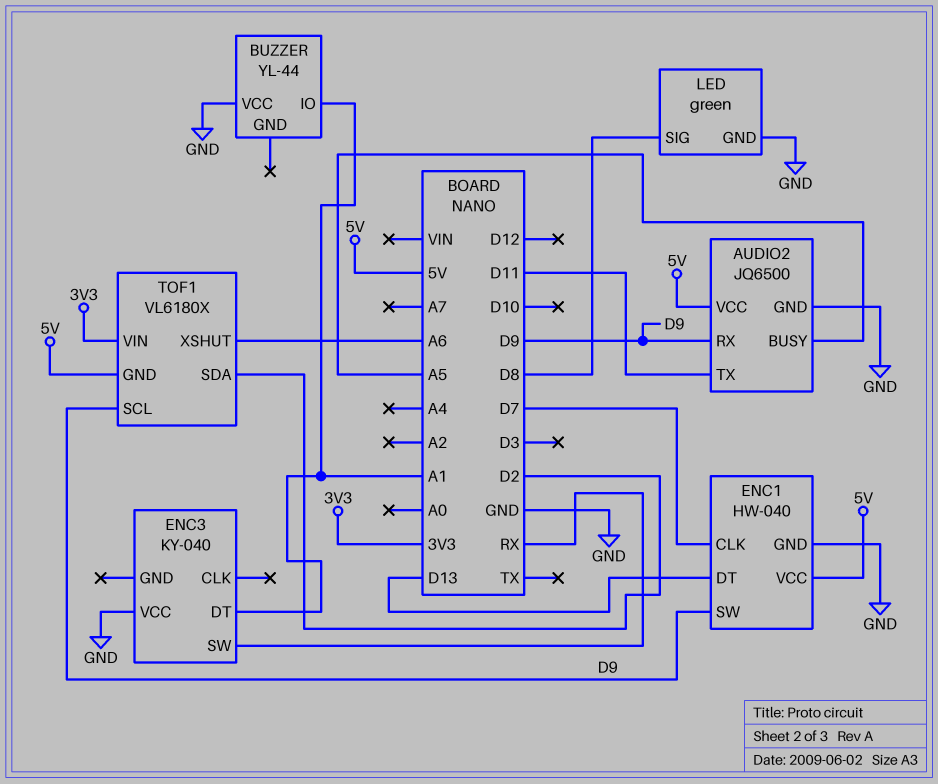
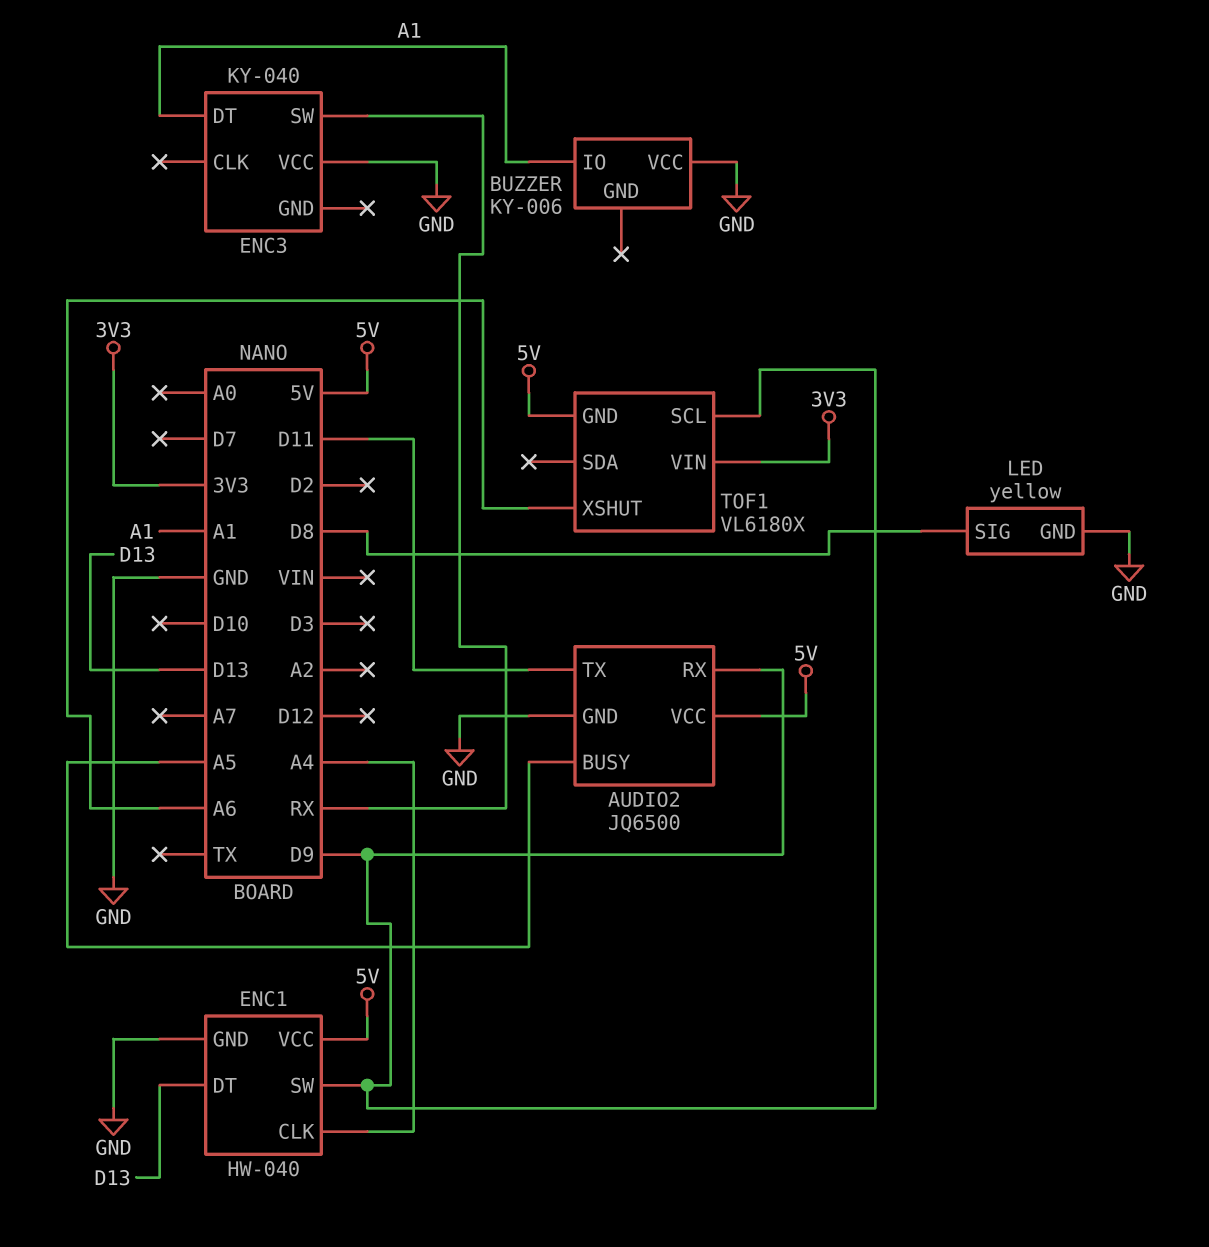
BUZZER: YL-44 -> KY-006
ENC1 pin CLK: D7 -> A4
LED: green -> yellow
TOF1 pin SDA: D2 -> none

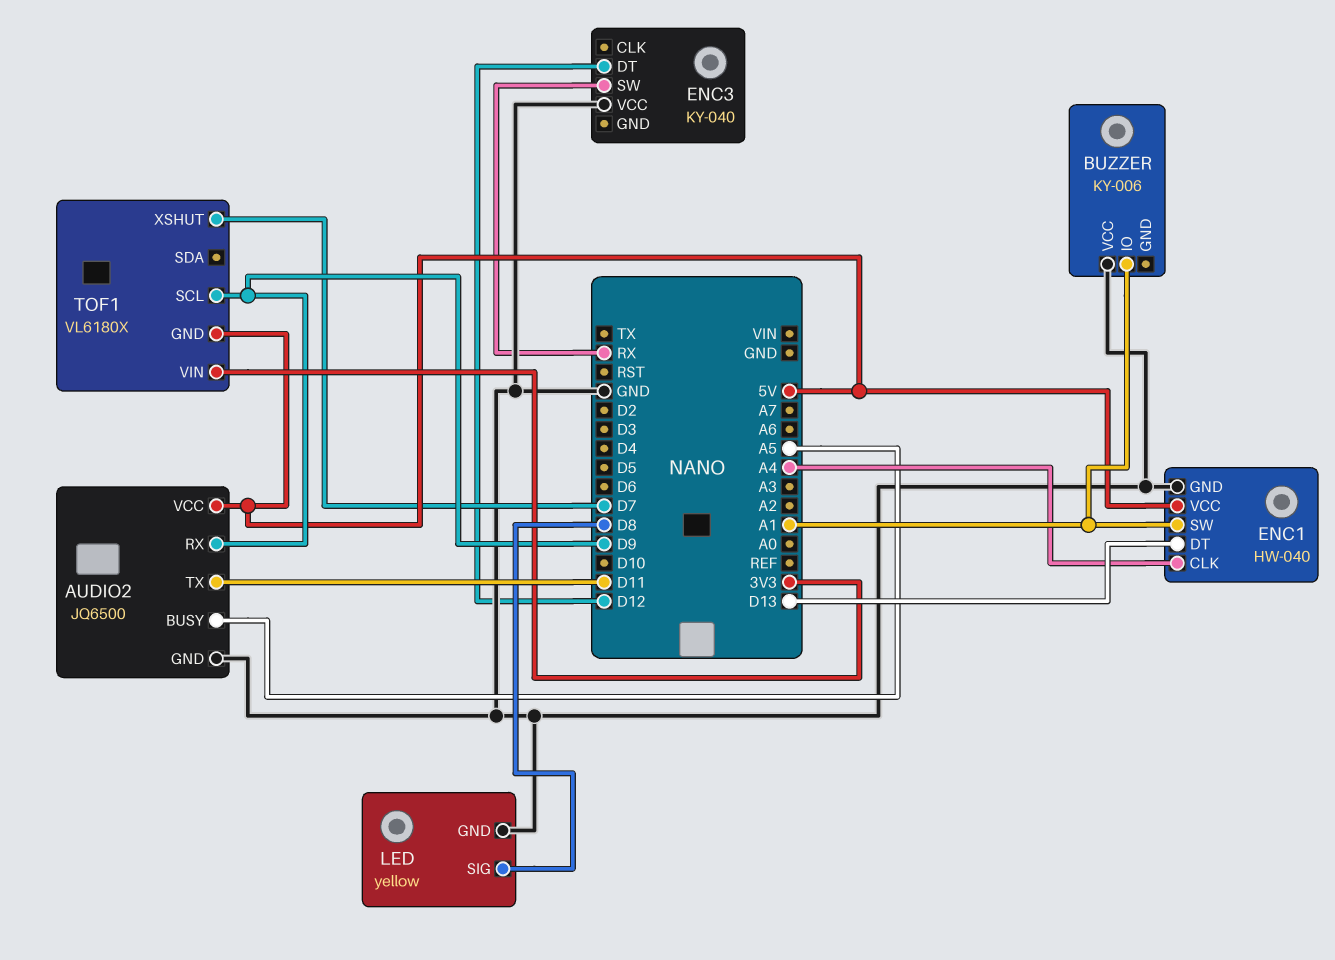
ENC1 pin SW: D9 -> A1
ENC3 pin DT: A1 -> D12
TOF1 pin XSHUT: A6 -> D7

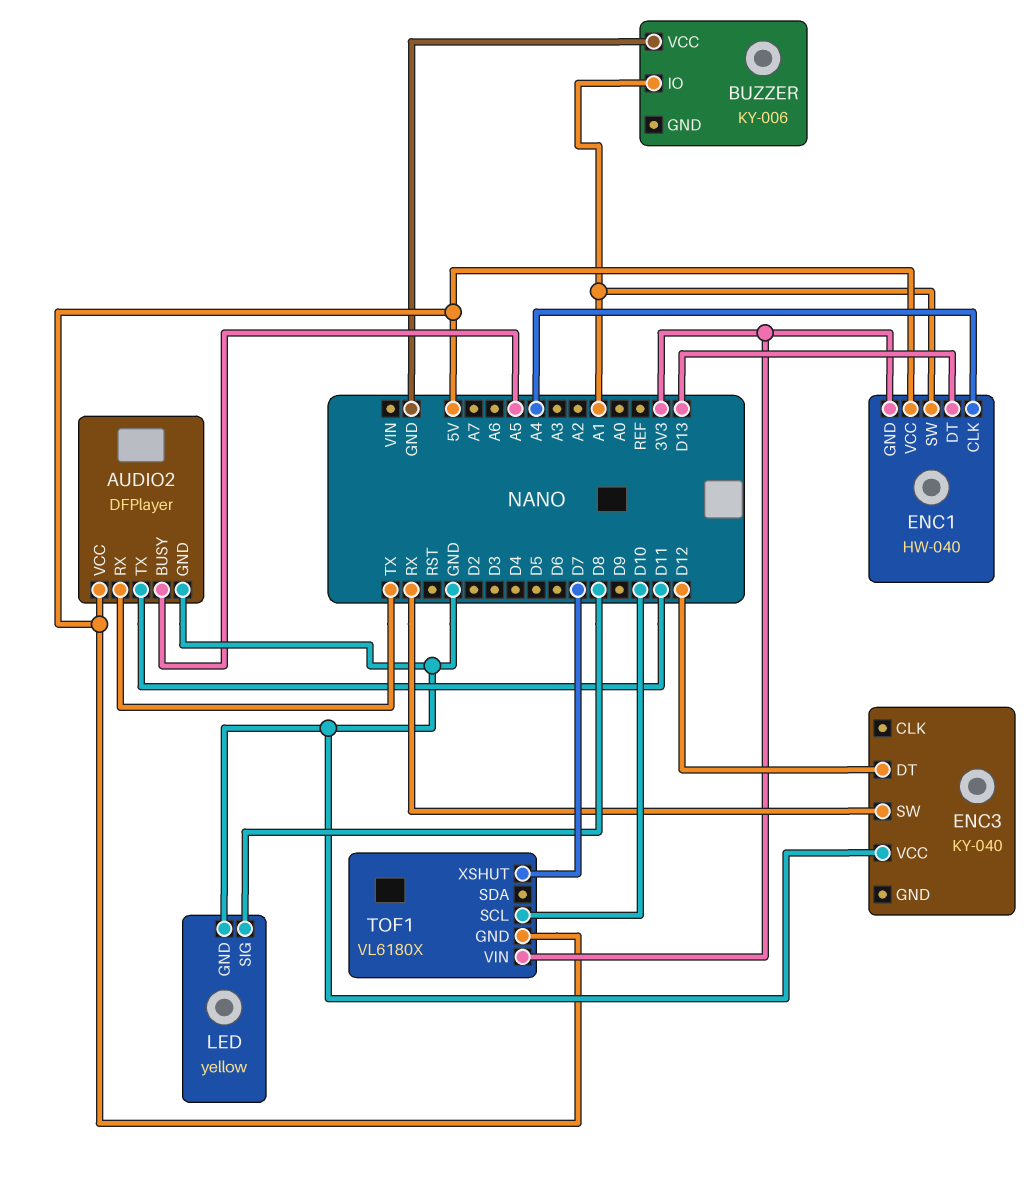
AUDIO2: JQ6500 -> DFPlayer
AUDIO2 pin RX: D9 -> TX
ENC1 pin GND: GND -> 3V3
TOF1 pin SCL: D9 -> D10

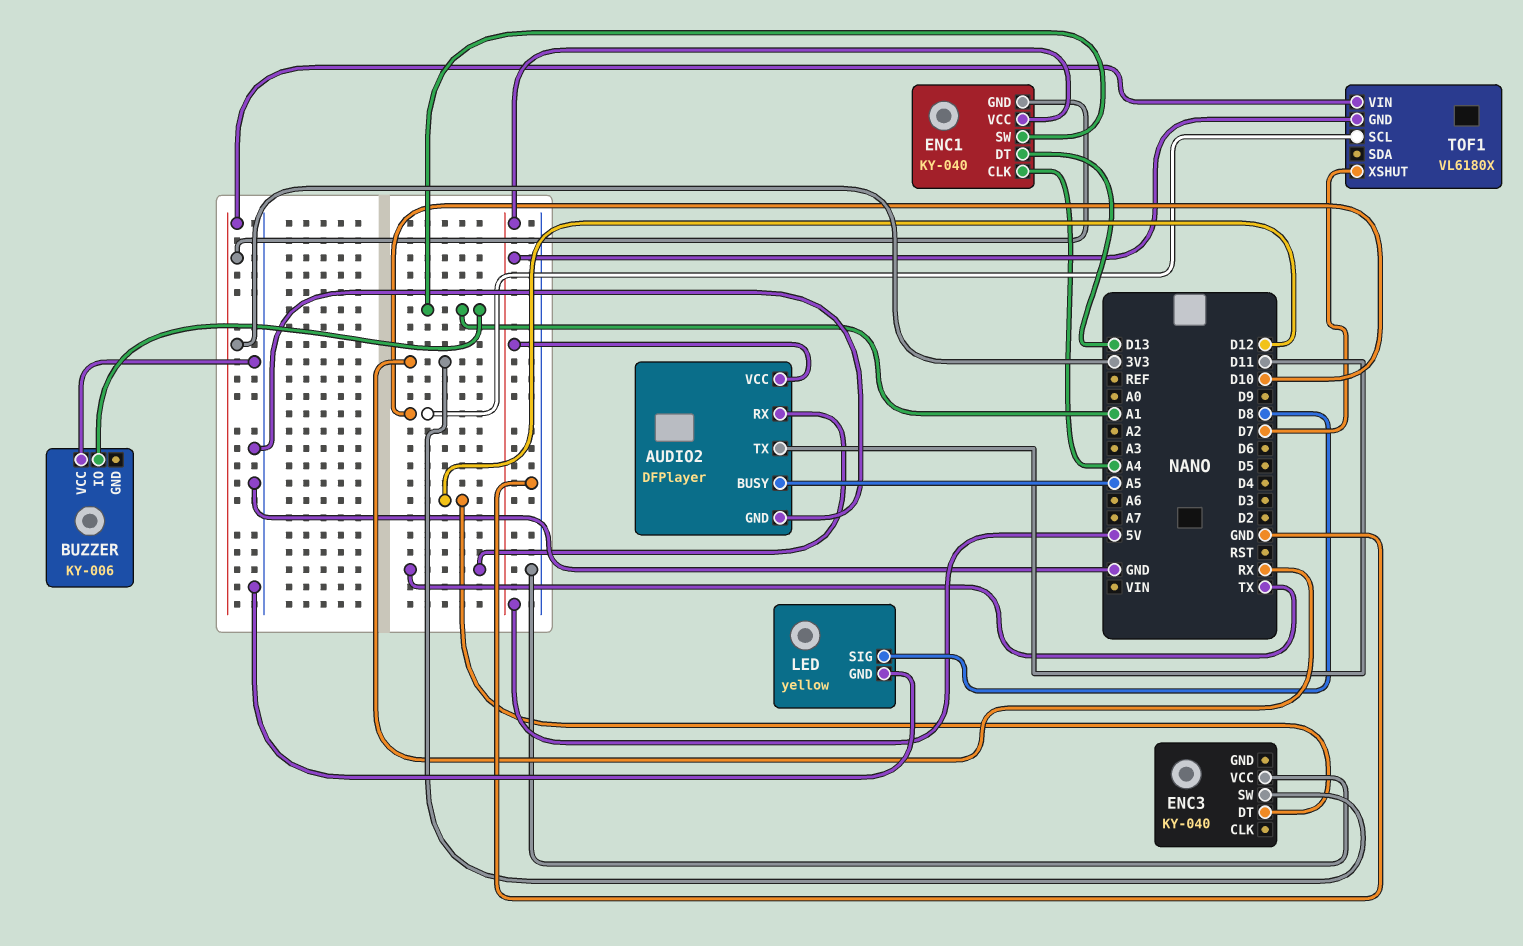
ENC1: HW-040 -> KY-040

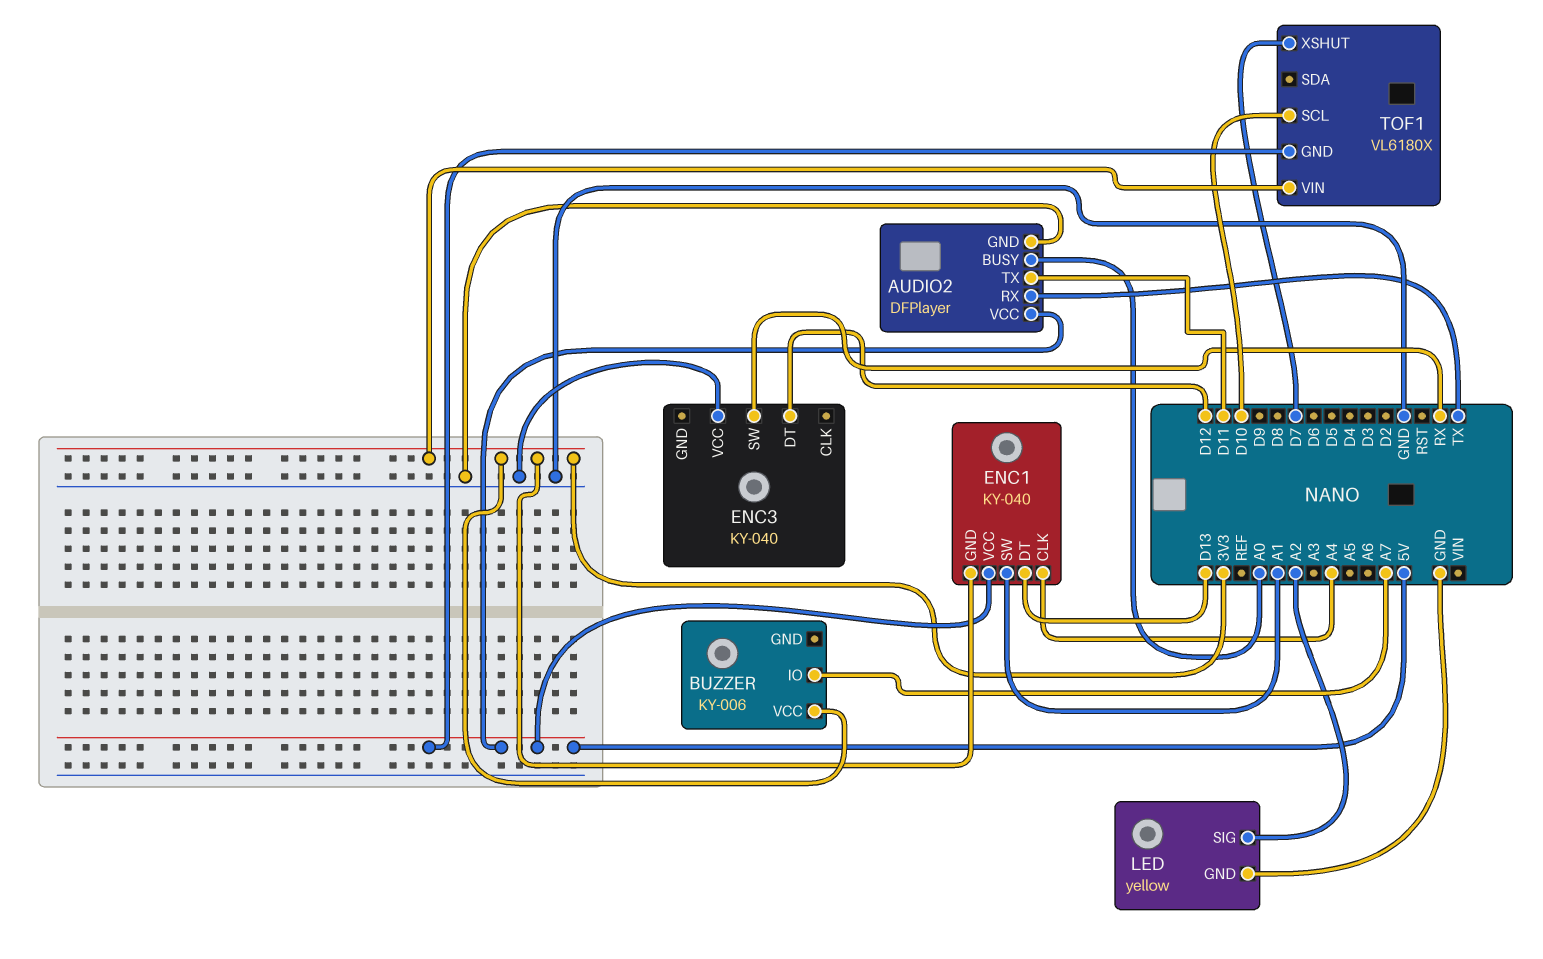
AUDIO2 pin BUSY: A5 -> A0
BUZZER pin IO: A1 -> A7
BUZZER pin VCC: GND -> 3V3
LED pin SIG: D8 -> A2

